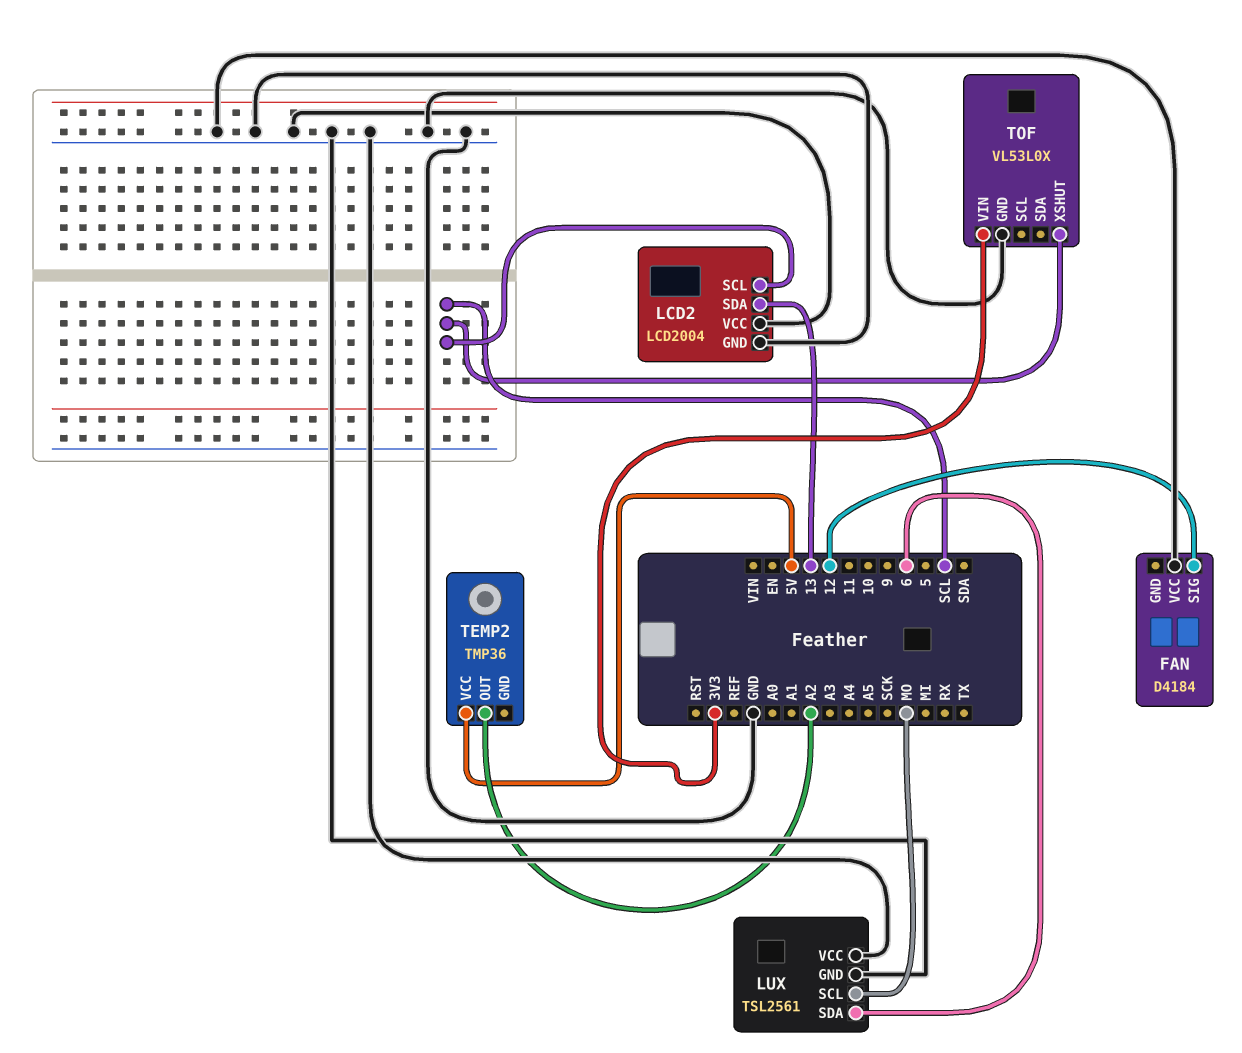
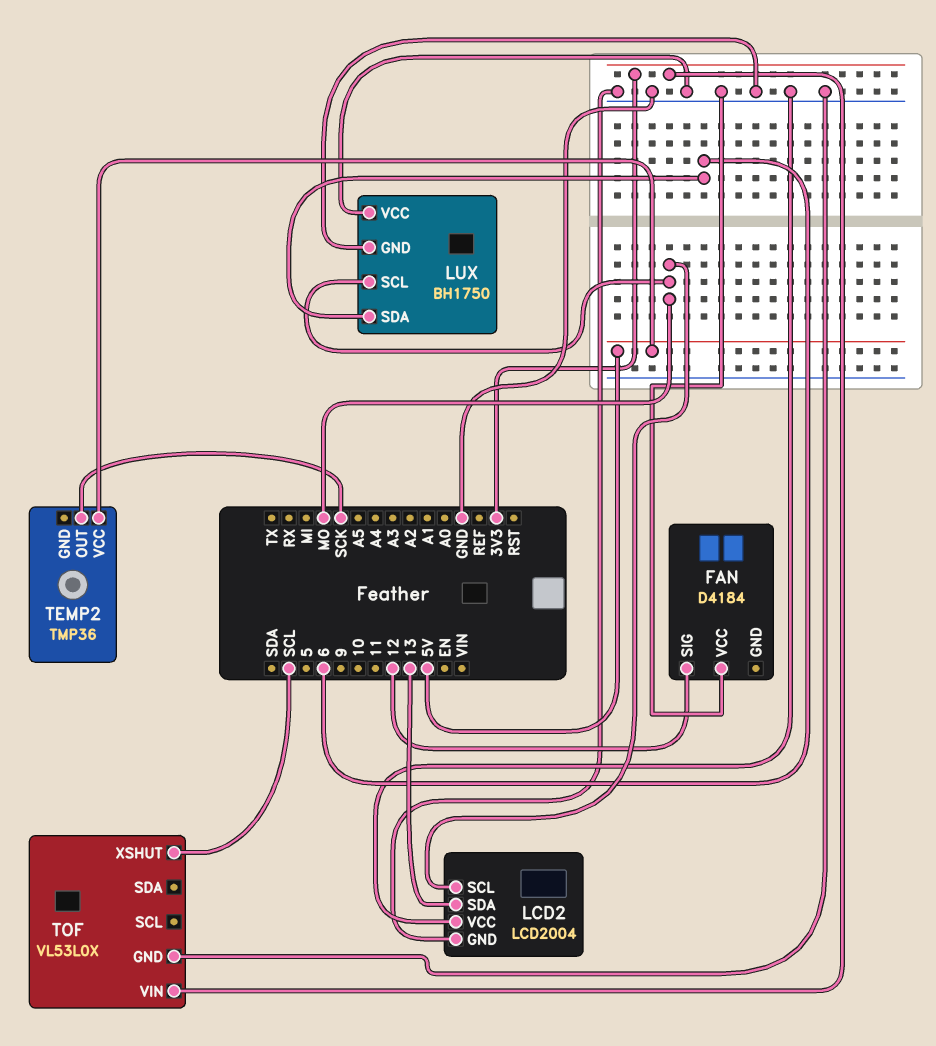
LCD2 pin SCL: SCL -> MO
LUX: TSL2561 -> BH1750
TEMP2 pin OUT: A2 -> SCK

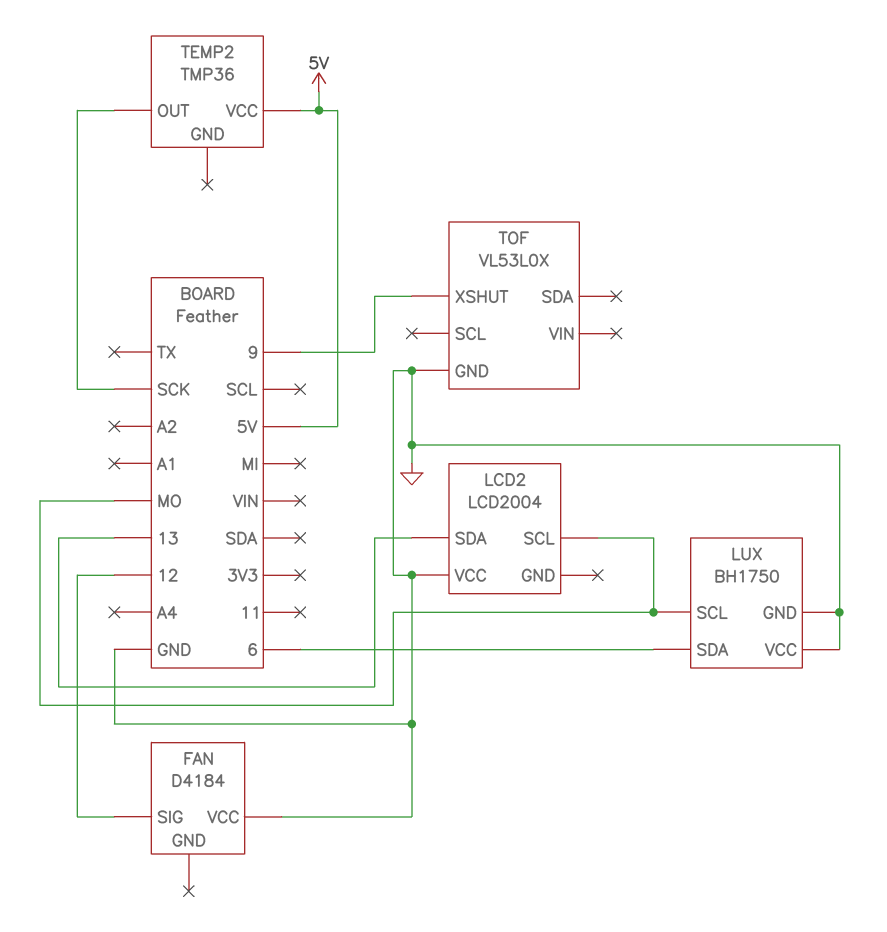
LCD2 pin GND: GND -> none
TOF pin VIN: 3V3 -> none
TOF pin XSHUT: SCL -> 9

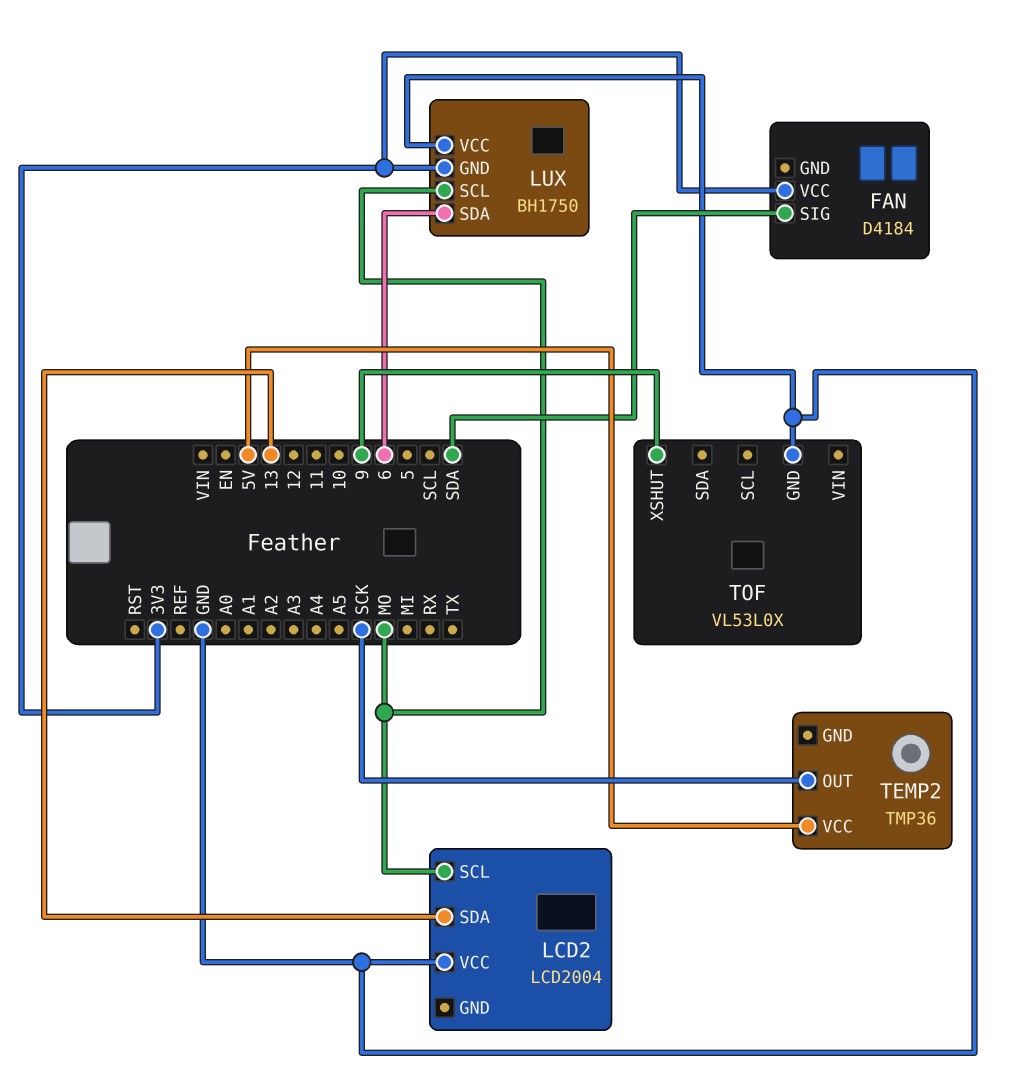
FAN pin SIG: 12 -> SDA
FAN pin VCC: GND -> 3V3
LUX pin GND: GND -> 3V3

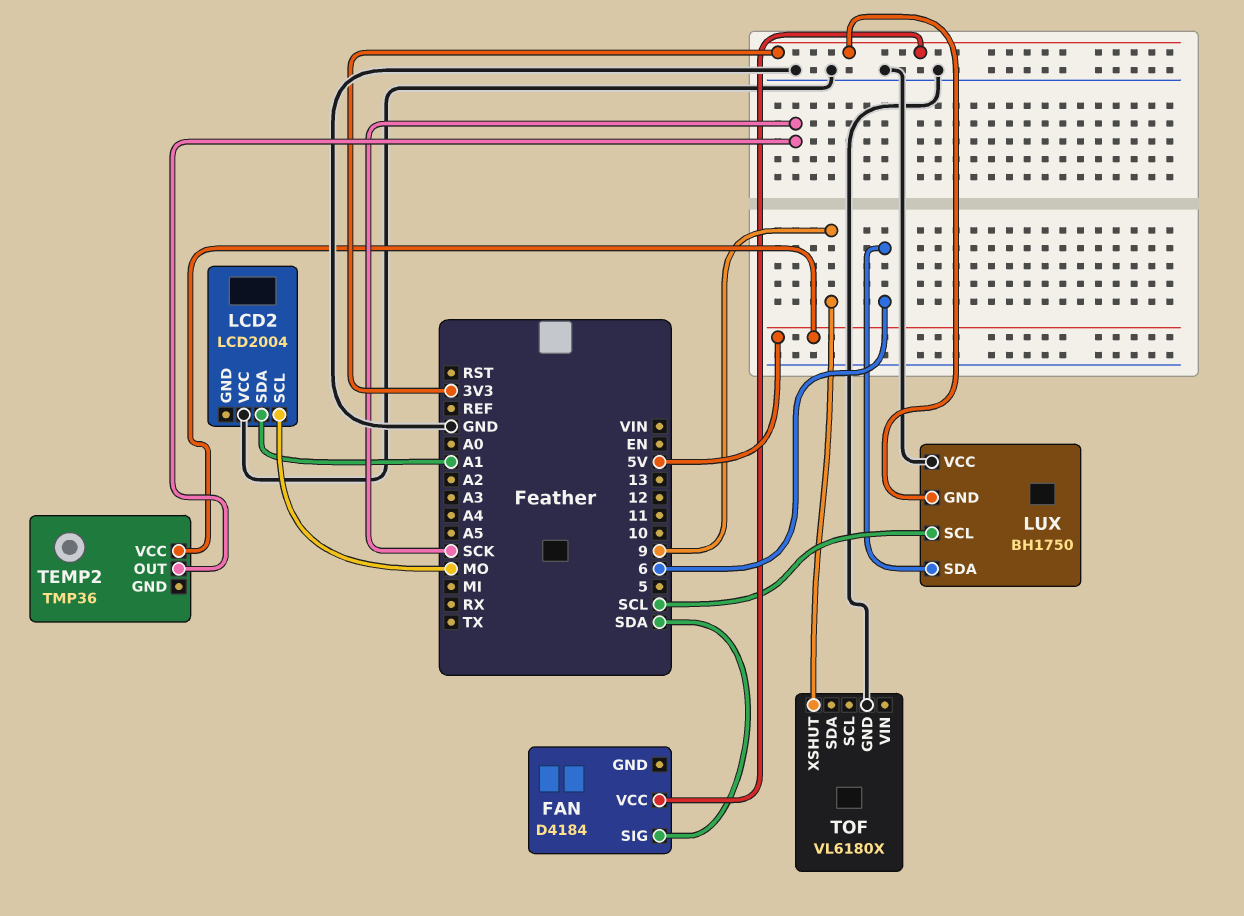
LCD2 pin SDA: 13 -> A1
LUX pin SCL: MO -> SCL
TOF: VL53L0X -> VL6180X

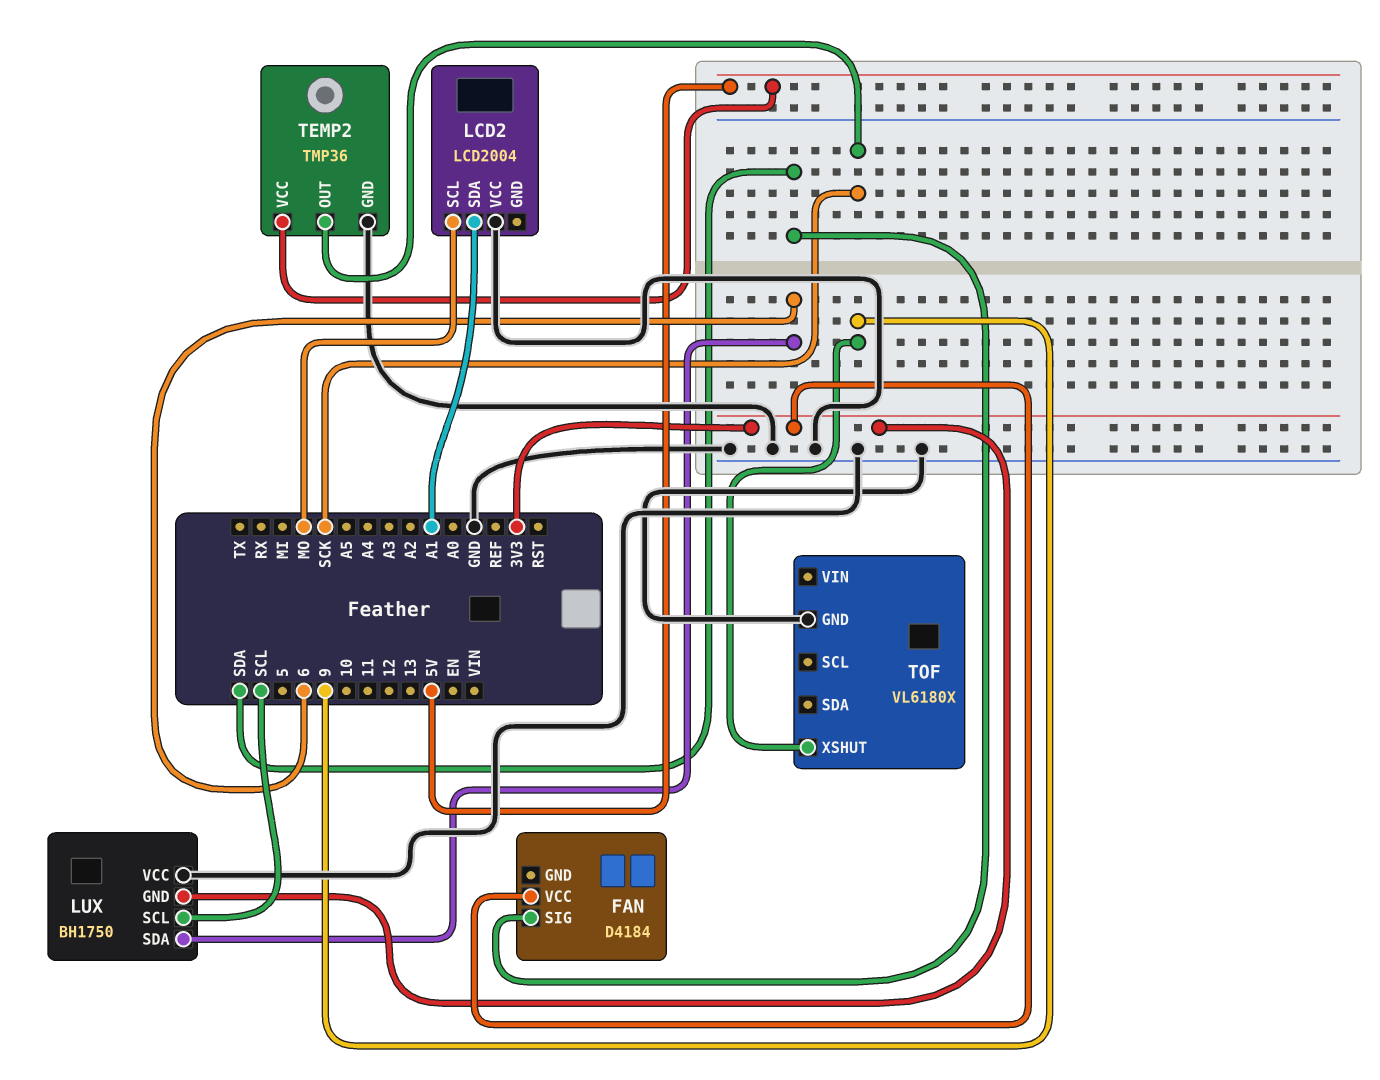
TEMP2 pin GND: none -> GND

